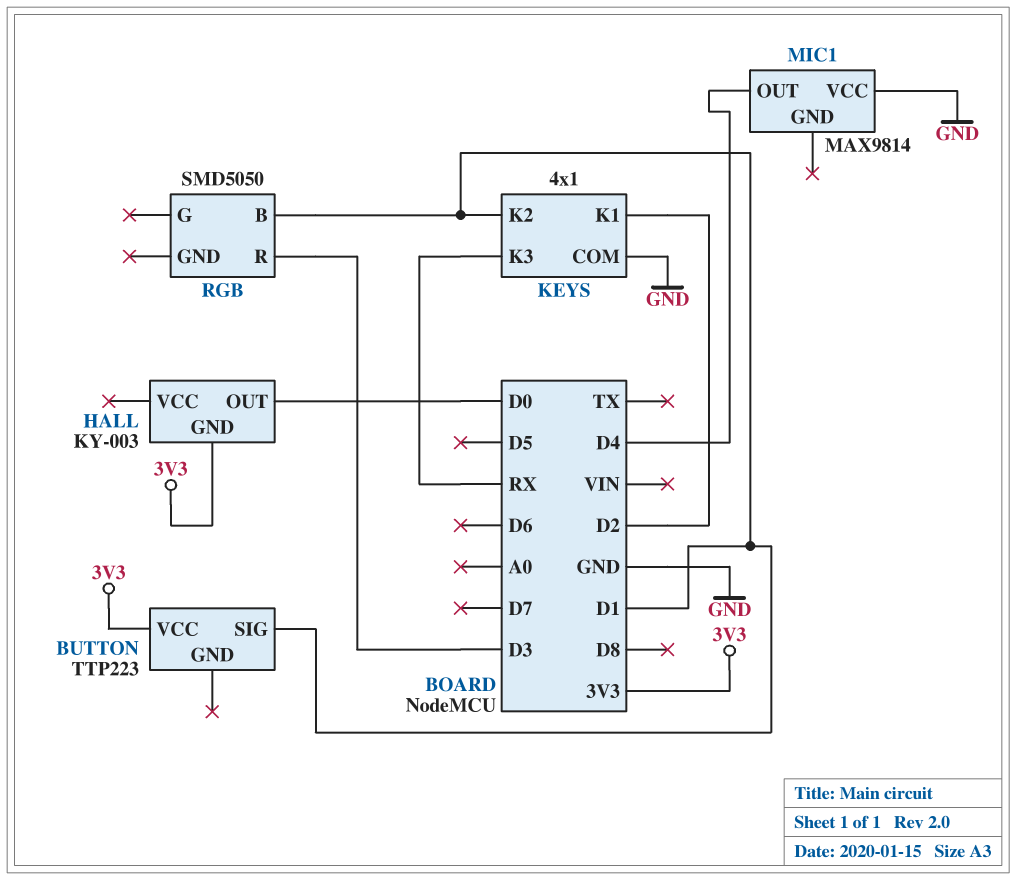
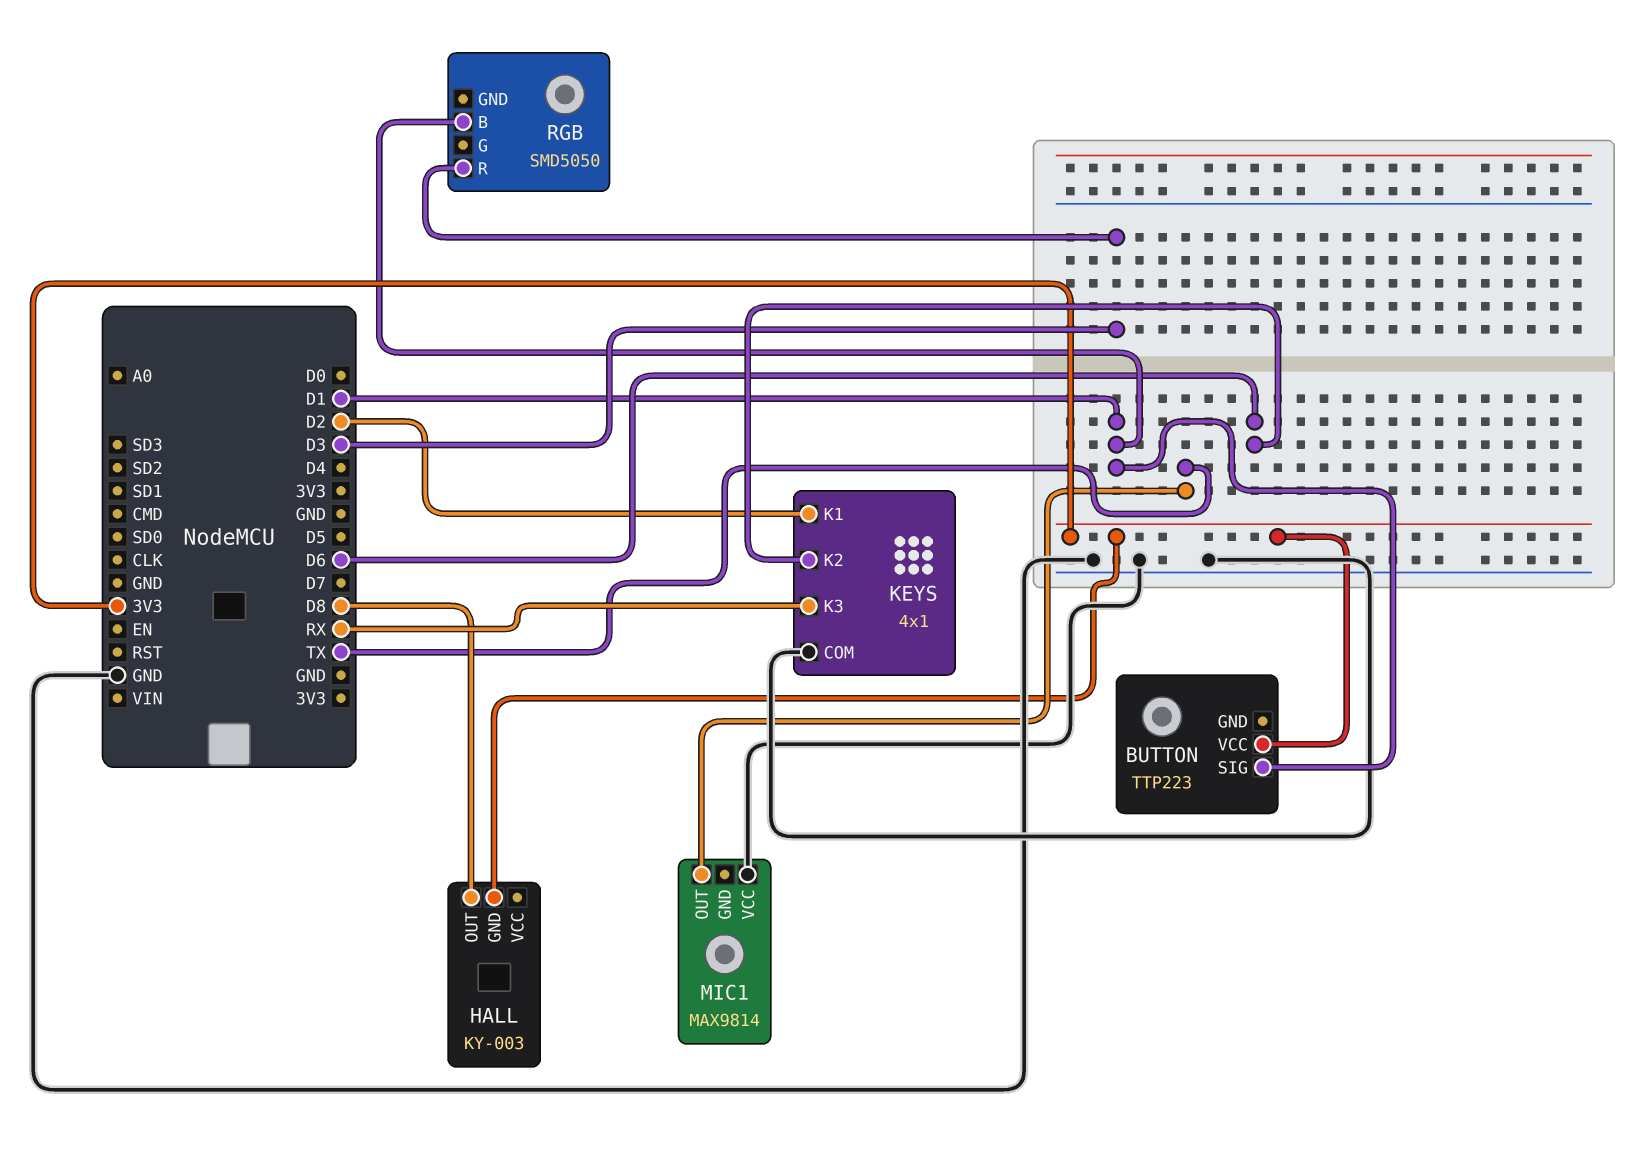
HALL pin OUT: D0 -> D8
KEYS pin K2: D1 -> D6
MIC1 pin OUT: D4 -> TX

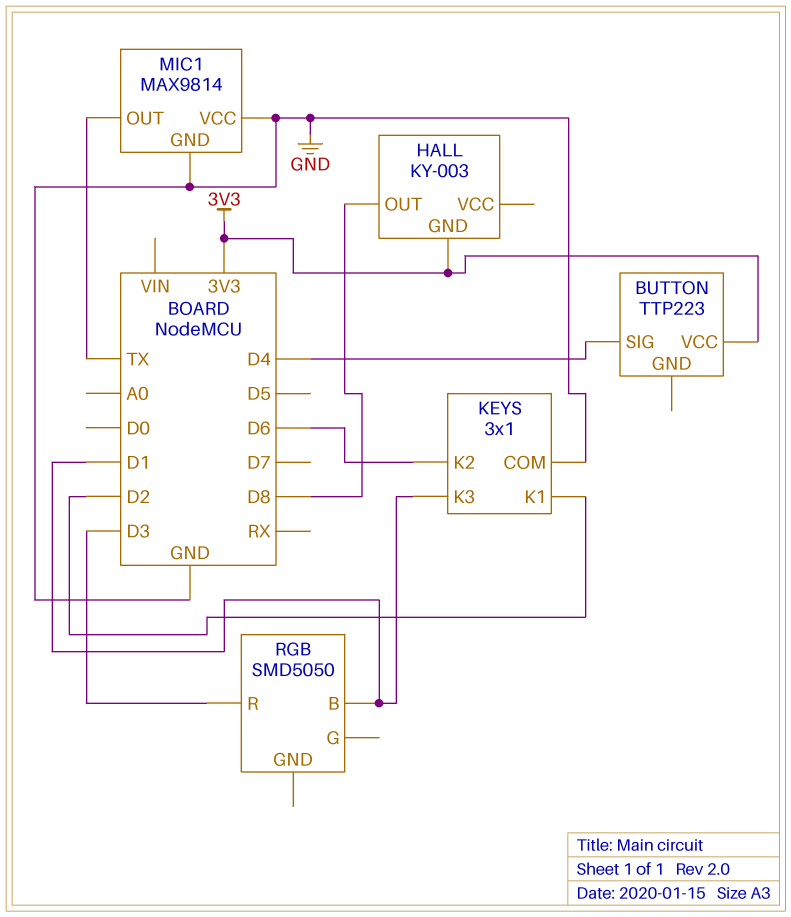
BUTTON pin SIG: D1 -> D4
KEYS: 4x1 -> 3x1
KEYS pin K3: RX -> D1
MIC1 pin GND: none -> GND

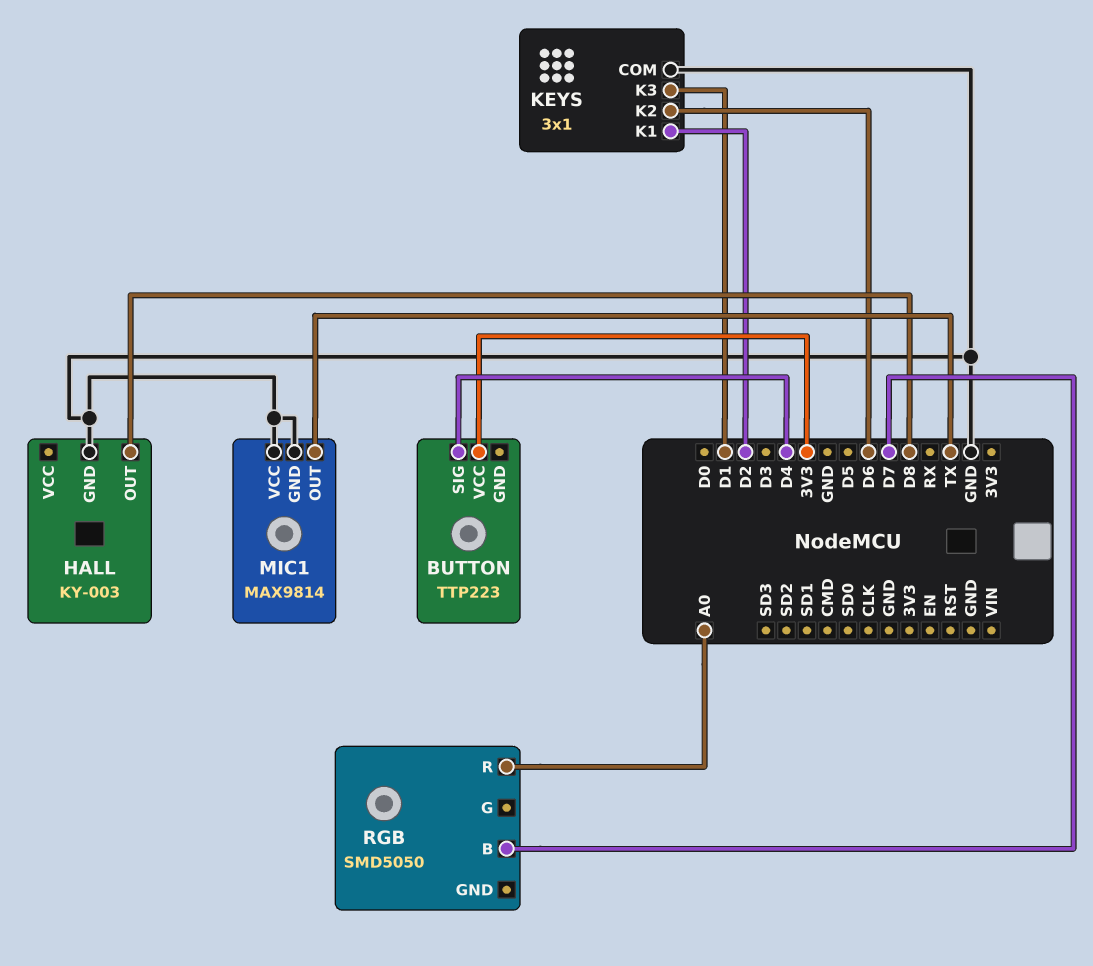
HALL pin GND: 3V3 -> GND
RGB pin B: D1 -> D7
RGB pin R: D3 -> A0

